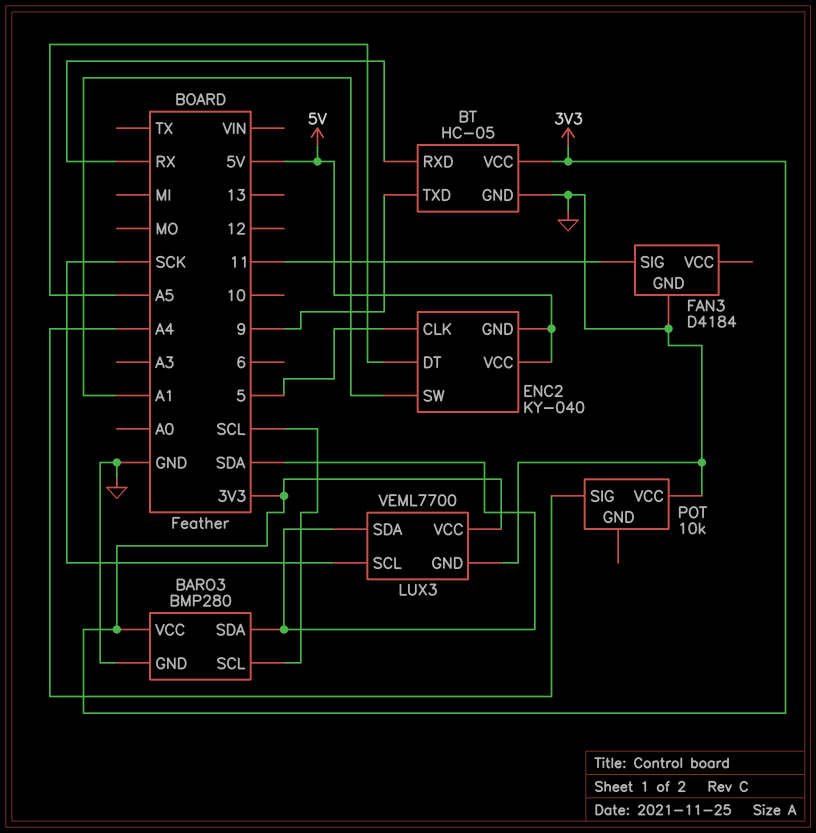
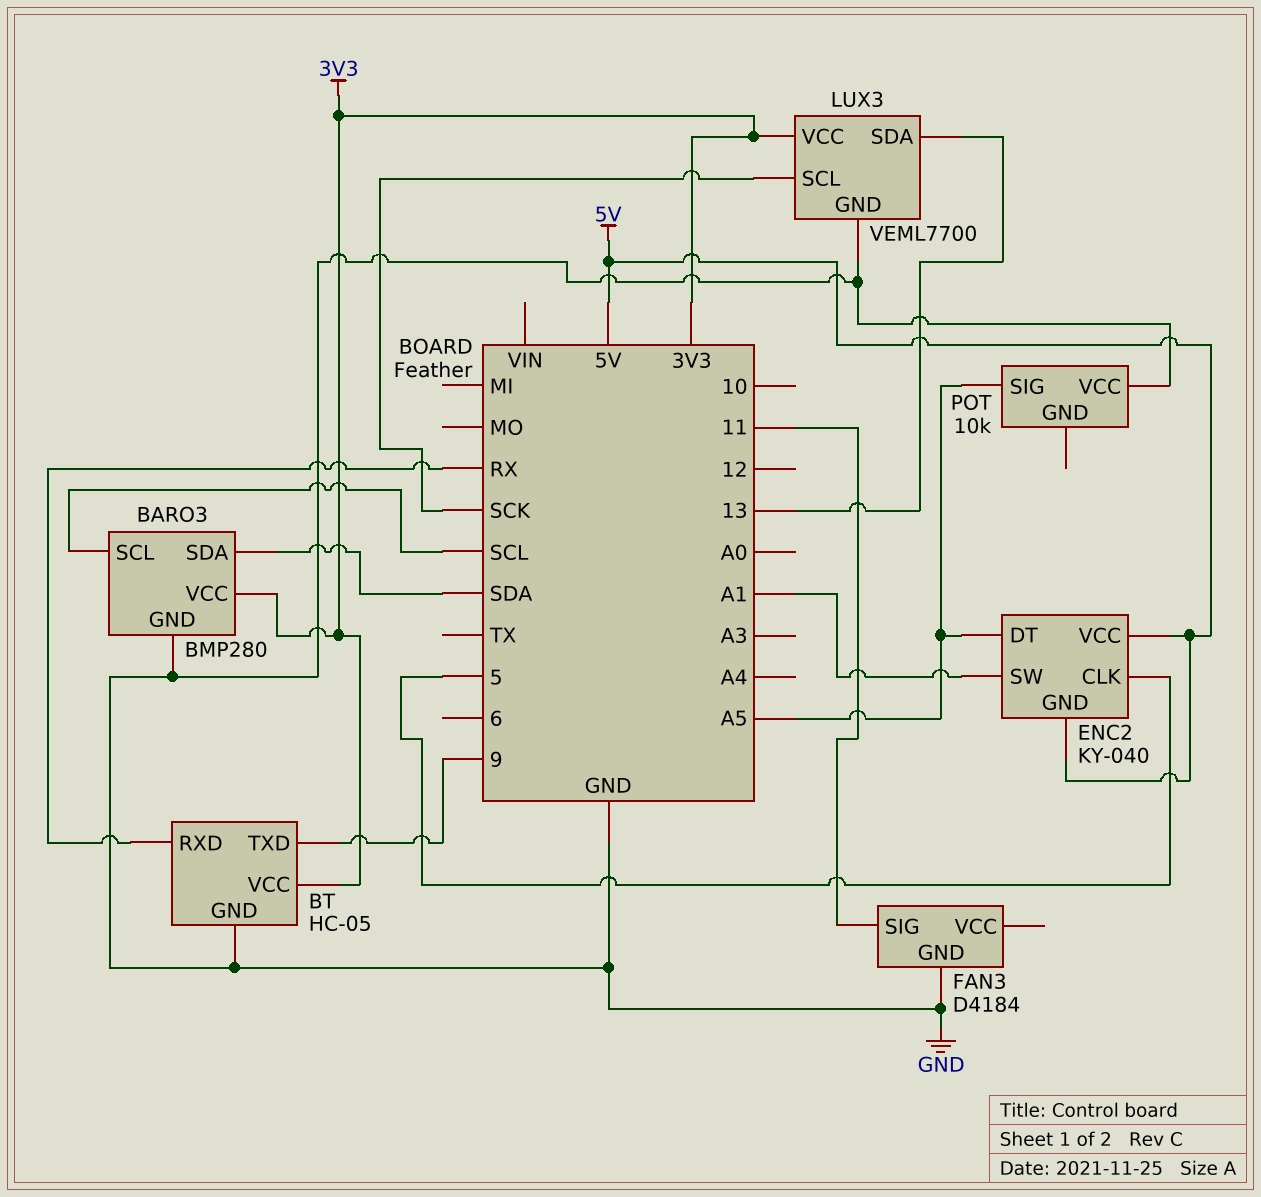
LUX3 pin SDA: SDA -> 13
POT pin SIG: A4 -> A5

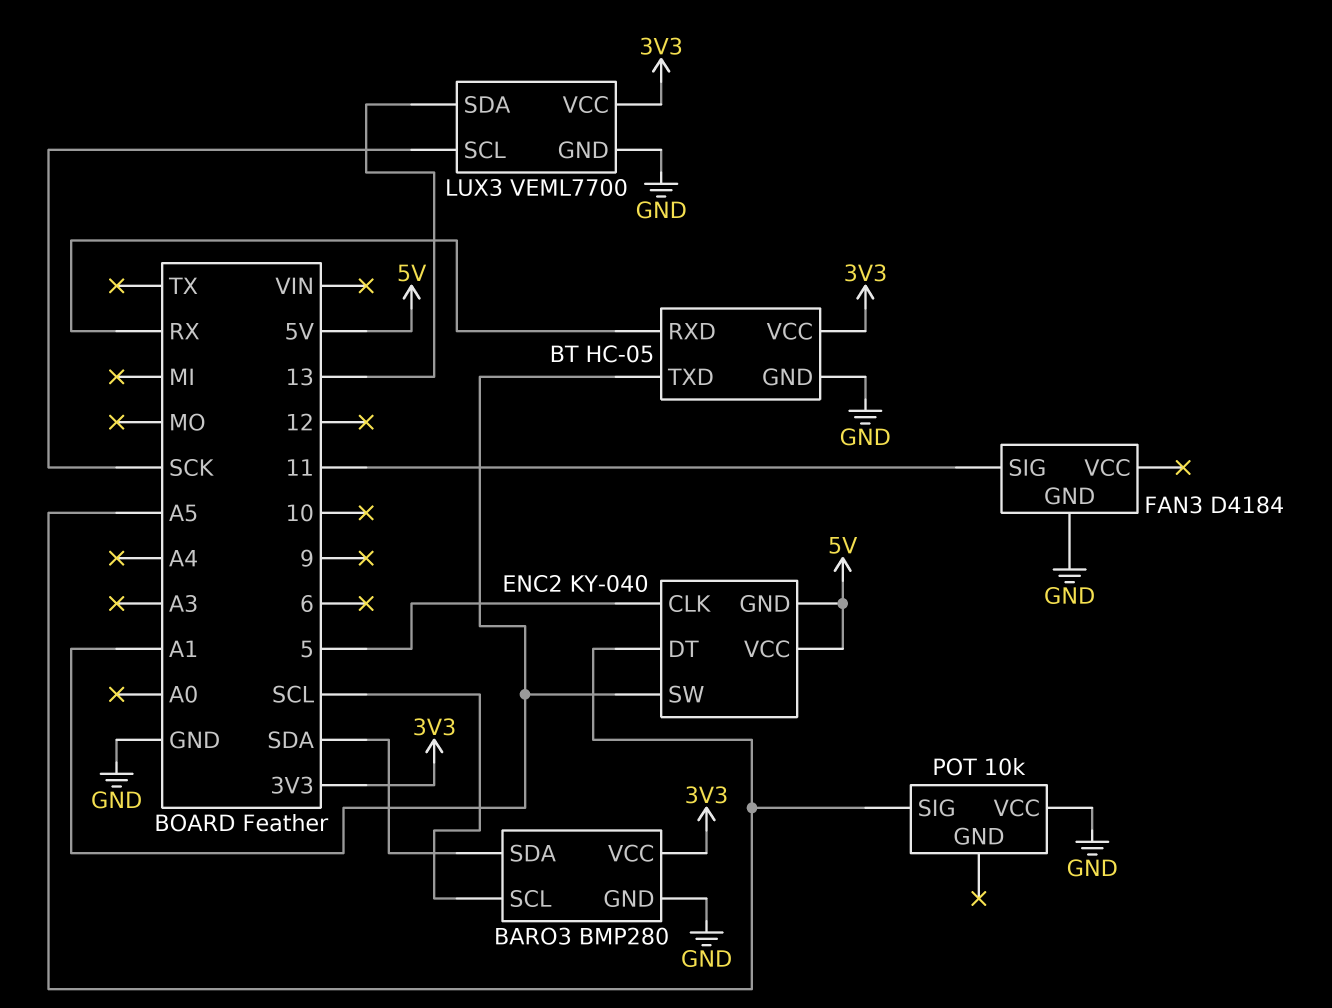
BT pin TXD: 9 -> A1

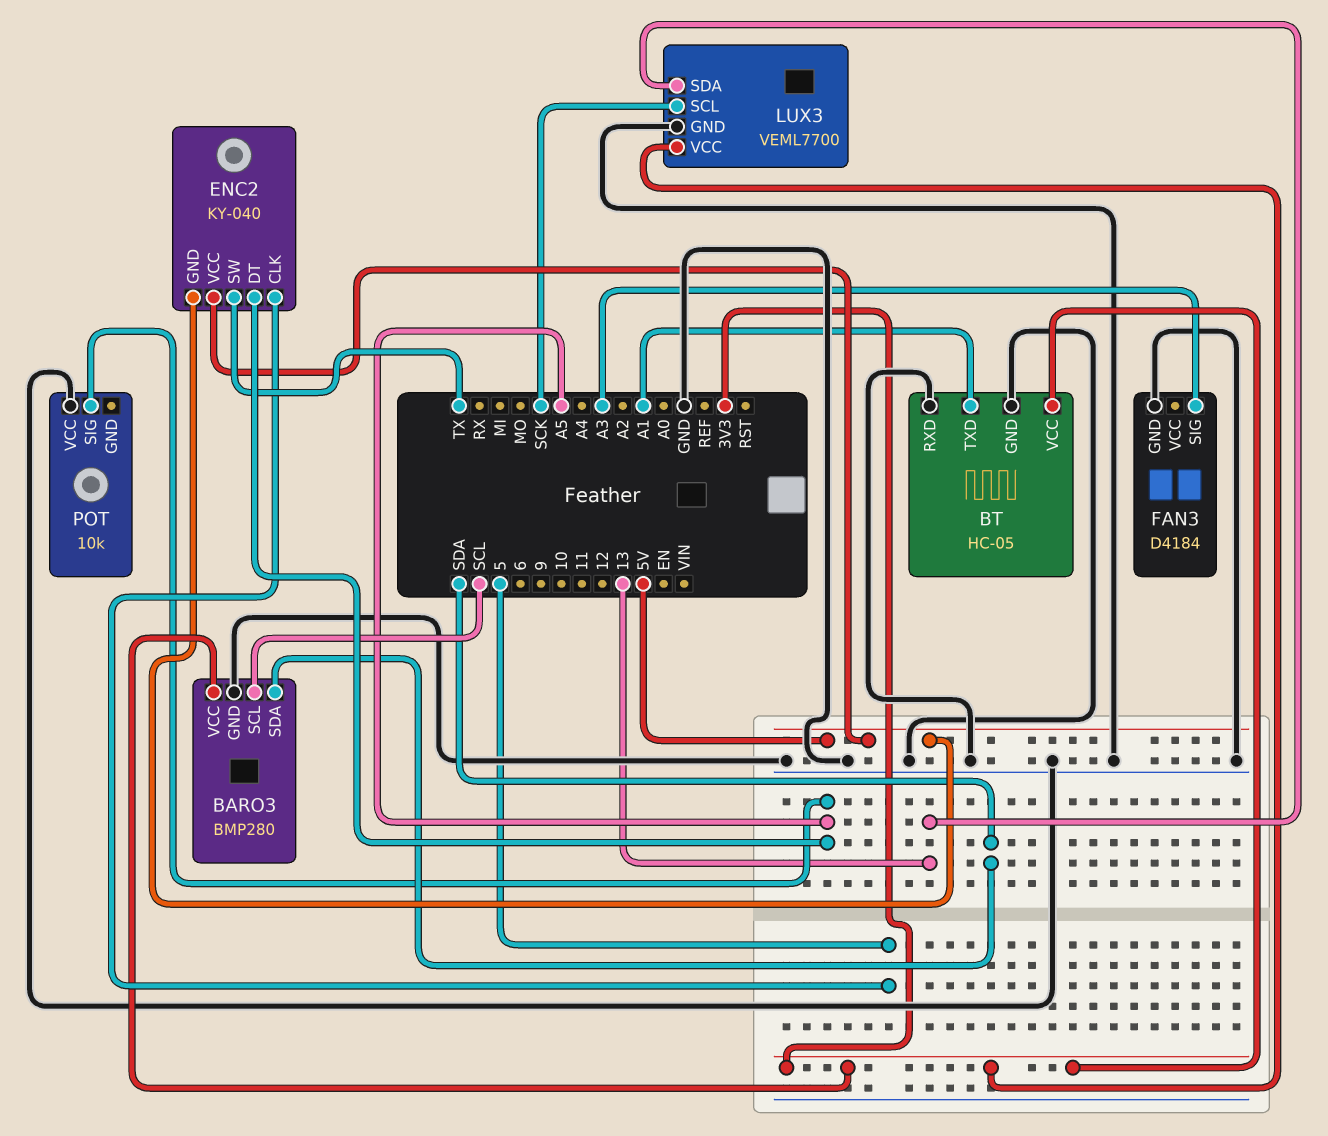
BT pin RXD: RX -> GND
ENC2 pin SW: A1 -> TX
FAN3 pin SIG: 11 -> A3

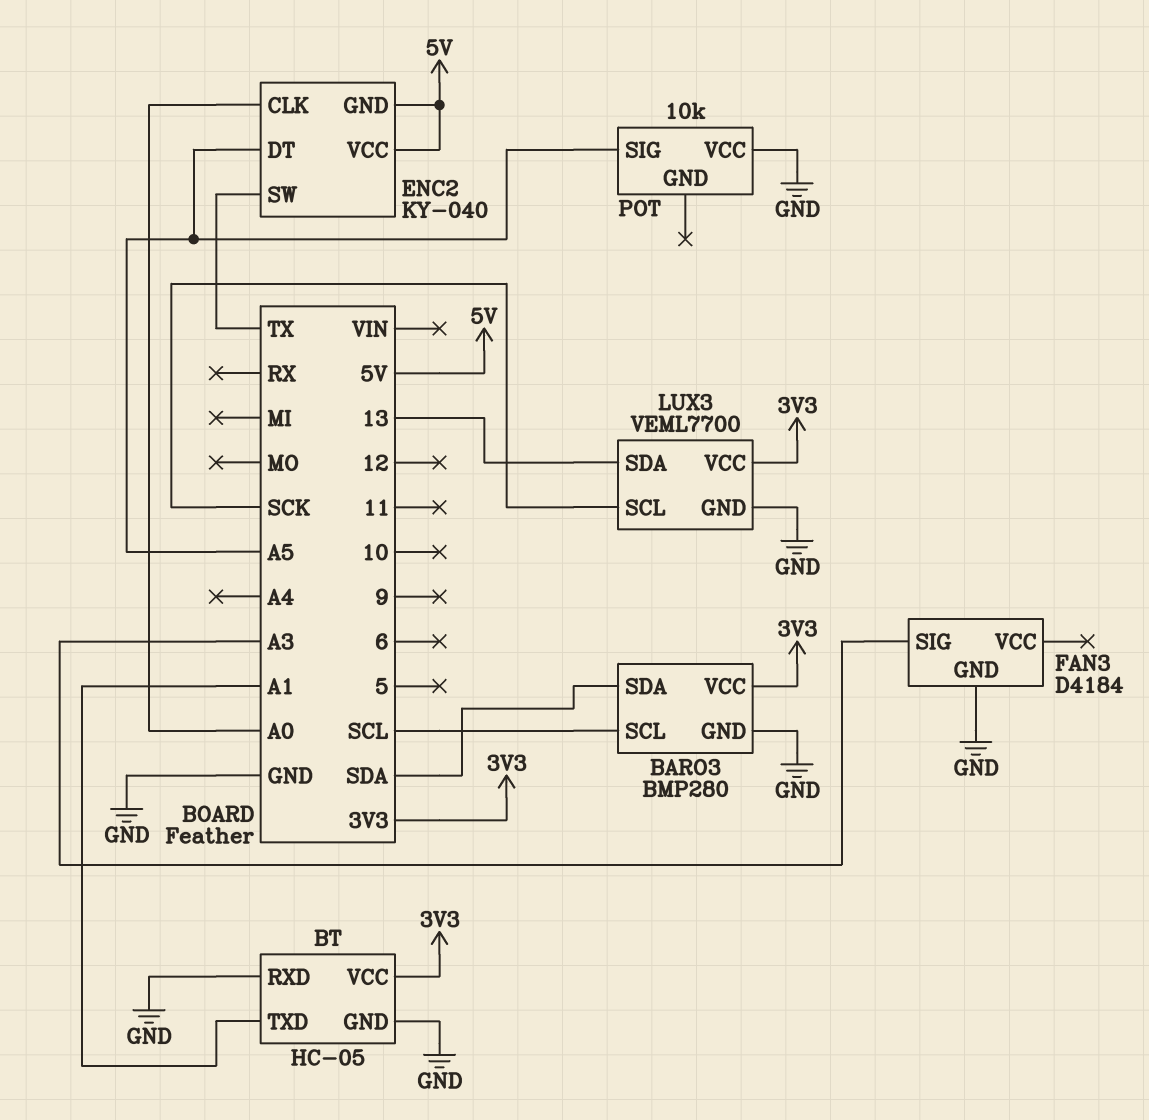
ENC2 pin CLK: 5 -> A0

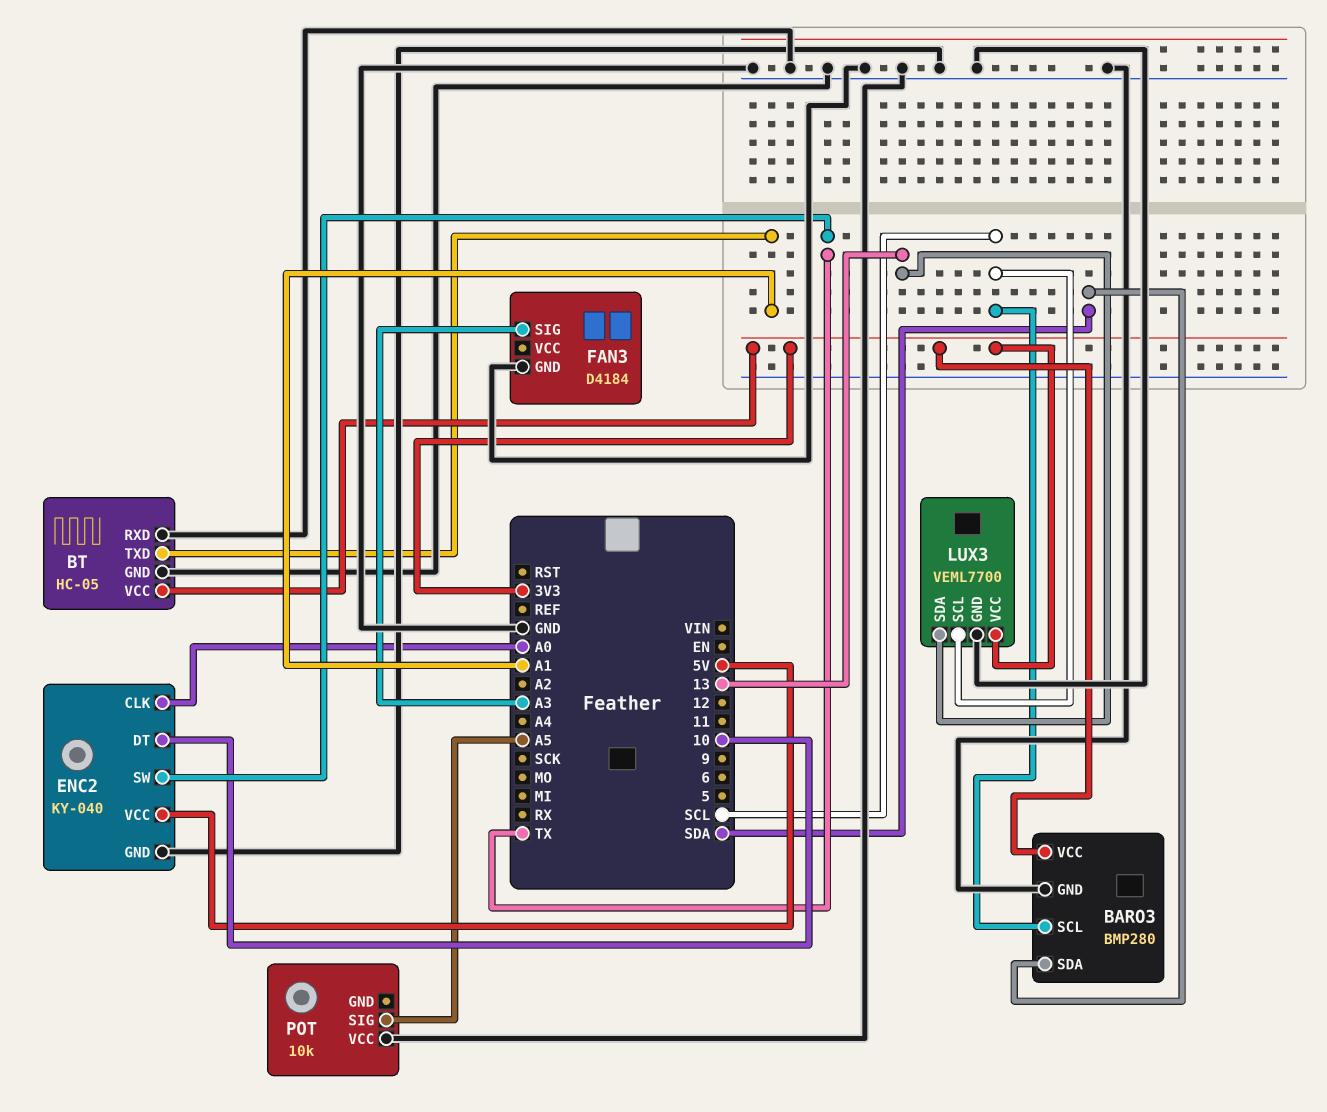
ENC2 pin DT: A5 -> 10
ENC2 pin GND: 5V -> GND
LUX3 pin SCL: SCK -> SCL

